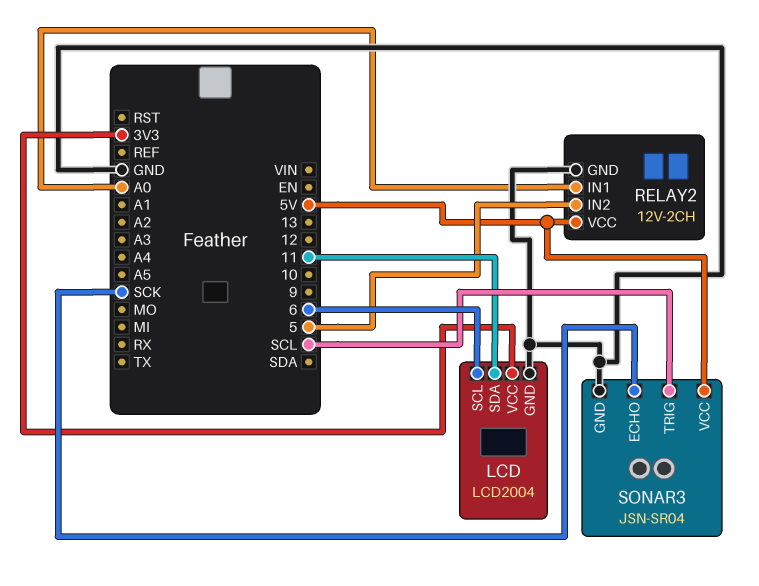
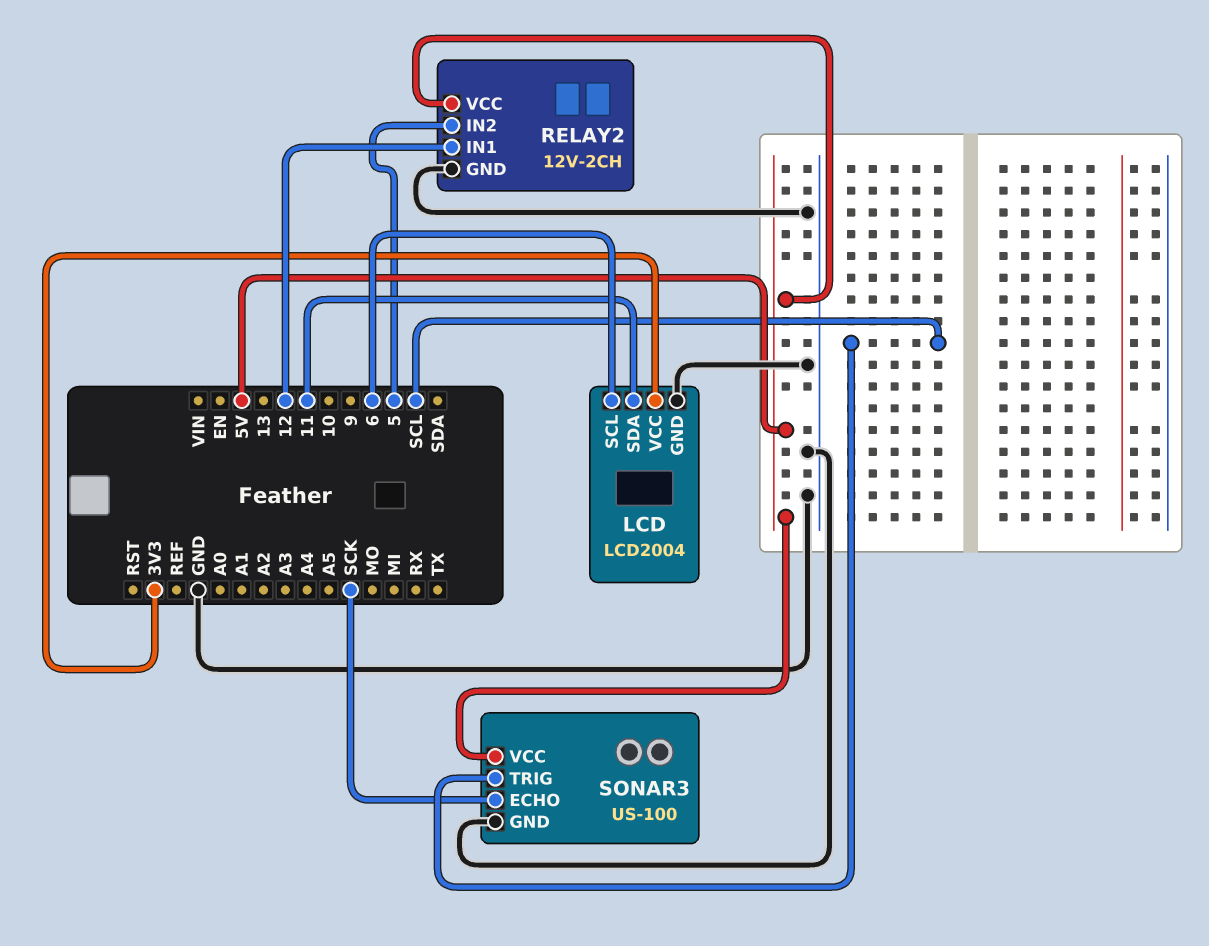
RELAY2 pin IN1: A0 -> 12
SONAR3: JSN-SR04 -> US-100

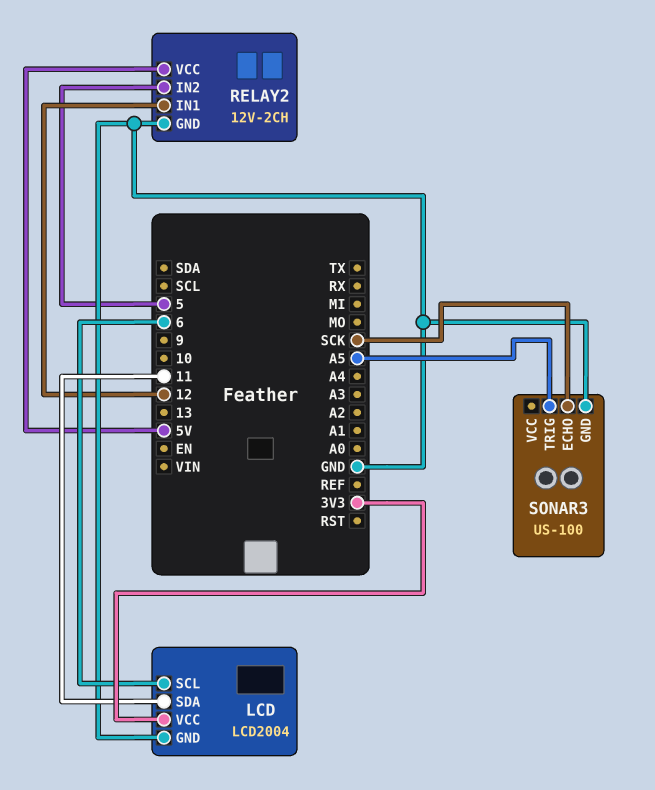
SONAR3 pin TRIG: SCL -> A5
SONAR3 pin VCC: 5V -> none

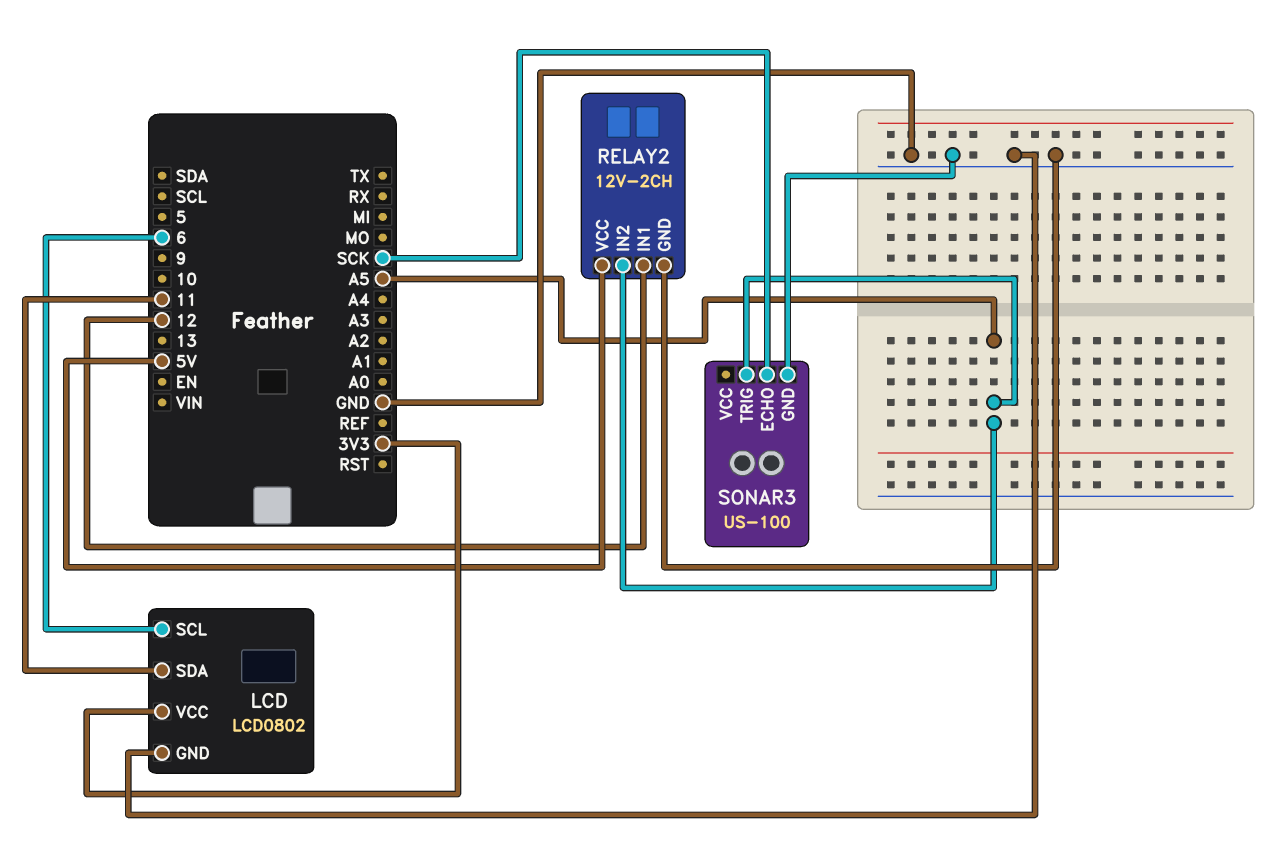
LCD: LCD2004 -> LCD0802
RELAY2 pin IN2: 5 -> A5

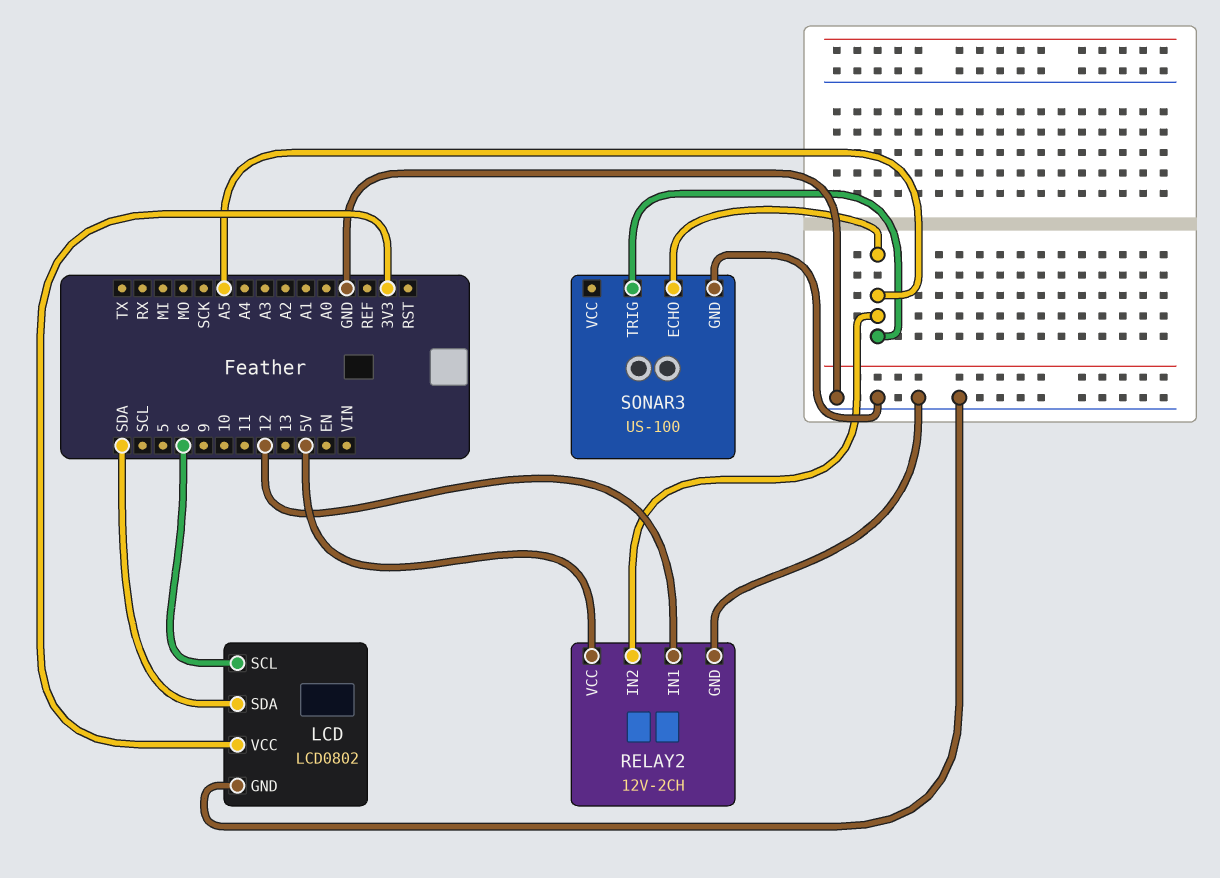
LCD pin SDA: 11 -> SDA
SONAR3 pin ECHO: SCK -> A5

